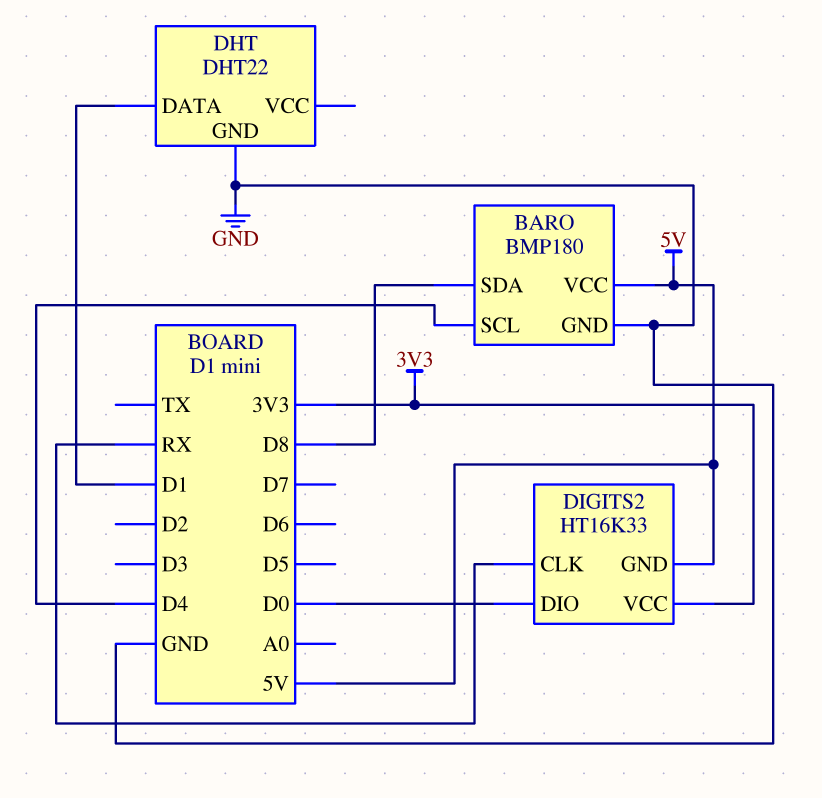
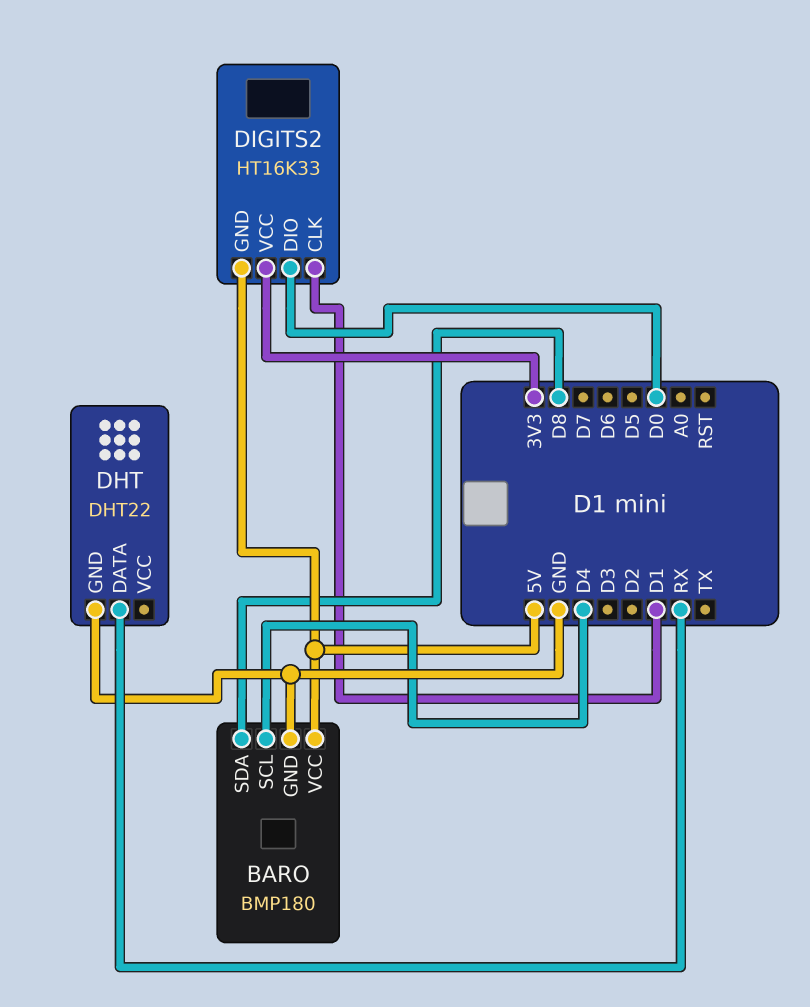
DHT pin DATA: D1 -> RX
DIGITS2 pin CLK: RX -> D1

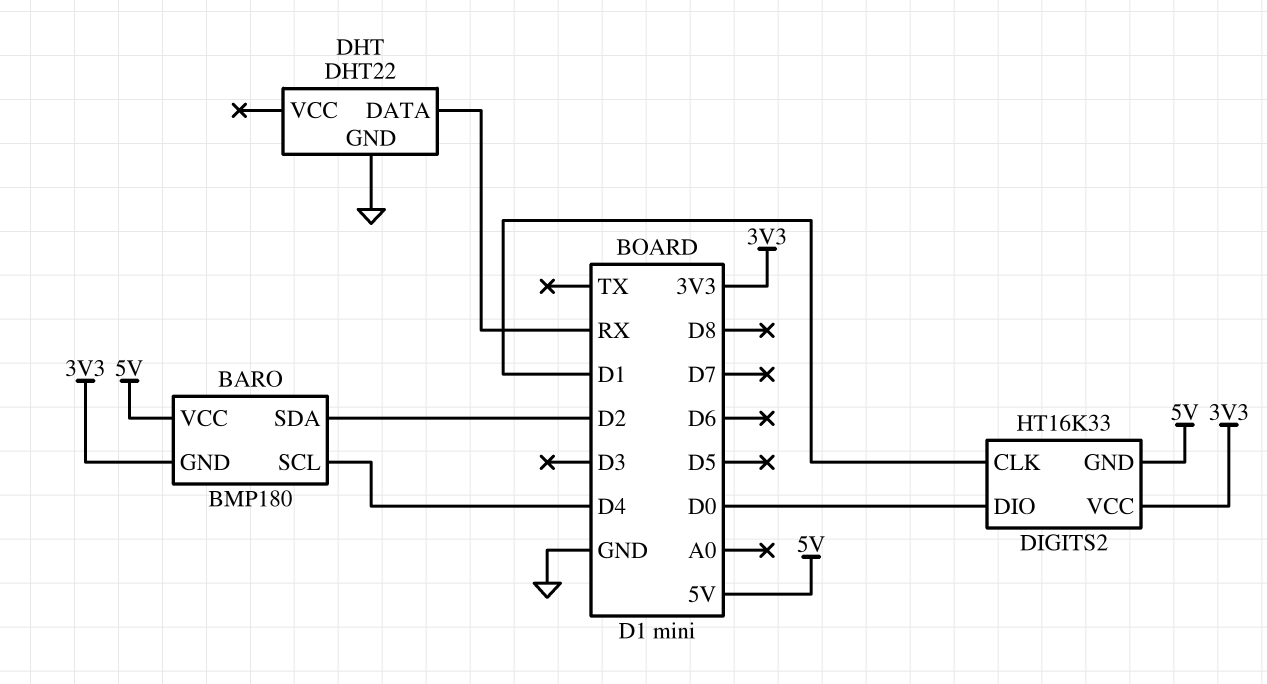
BARO pin GND: GND -> 3V3
BARO pin SDA: D8 -> D2

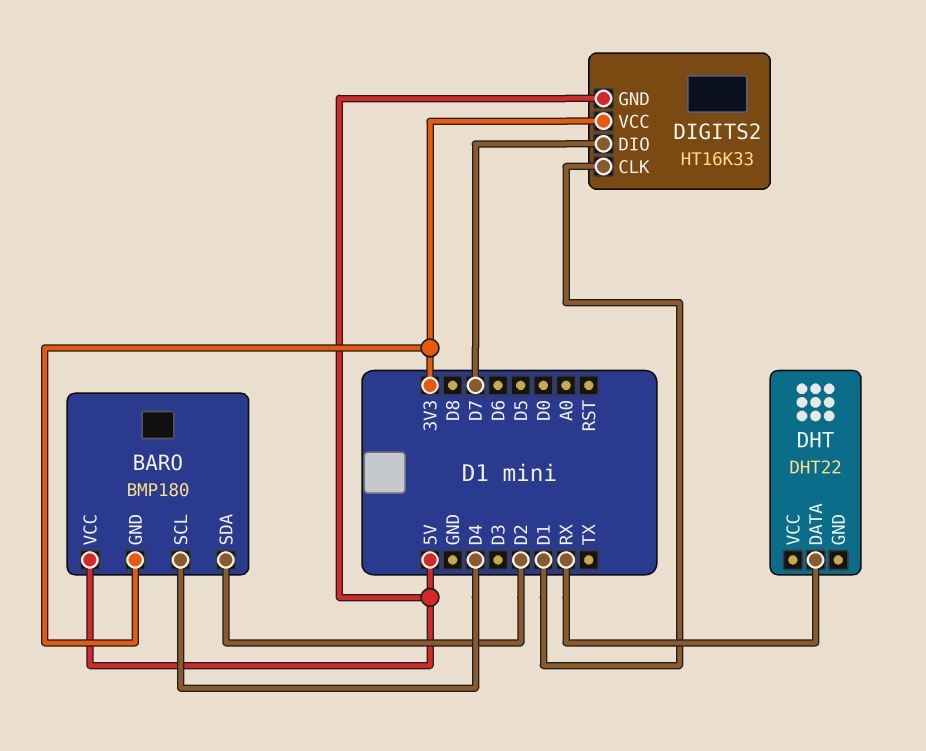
DHT pin GND: GND -> none
DIGITS2 pin DIO: D0 -> D7

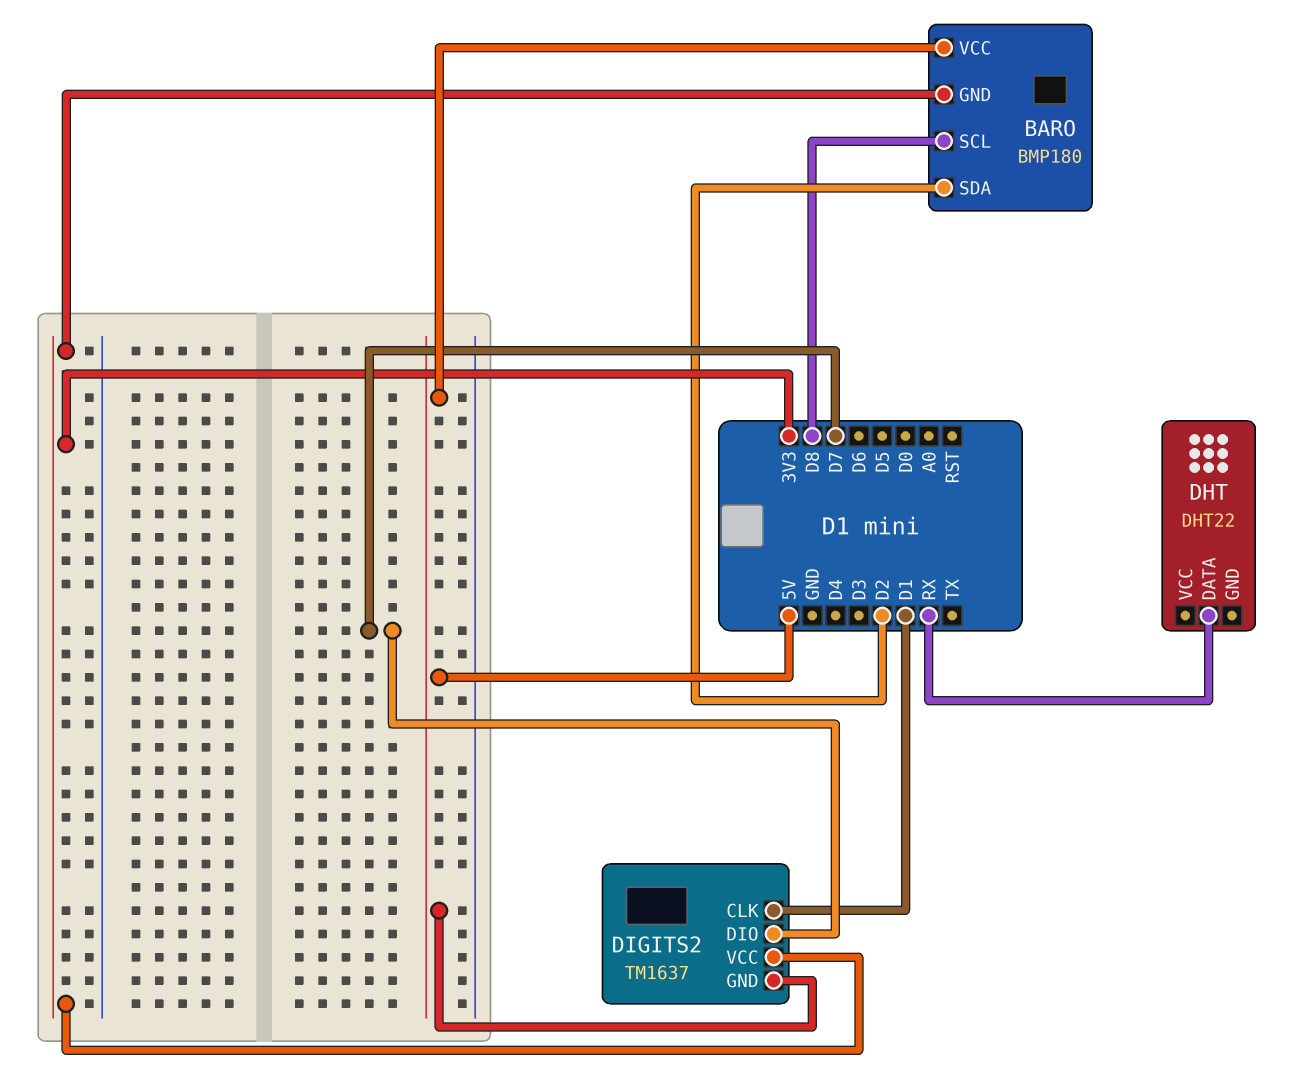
BARO pin SCL: D4 -> D8
DIGITS2: HT16K33 -> TM1637

